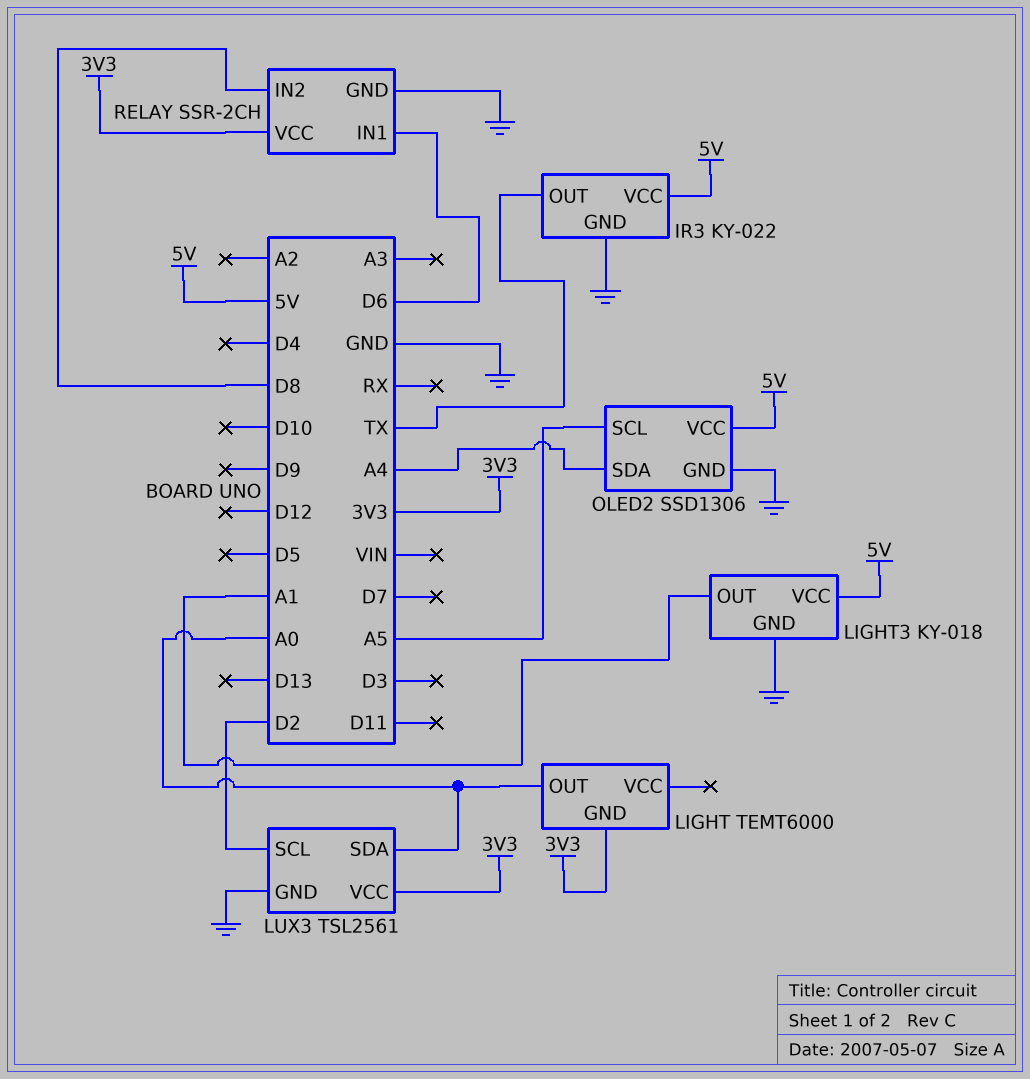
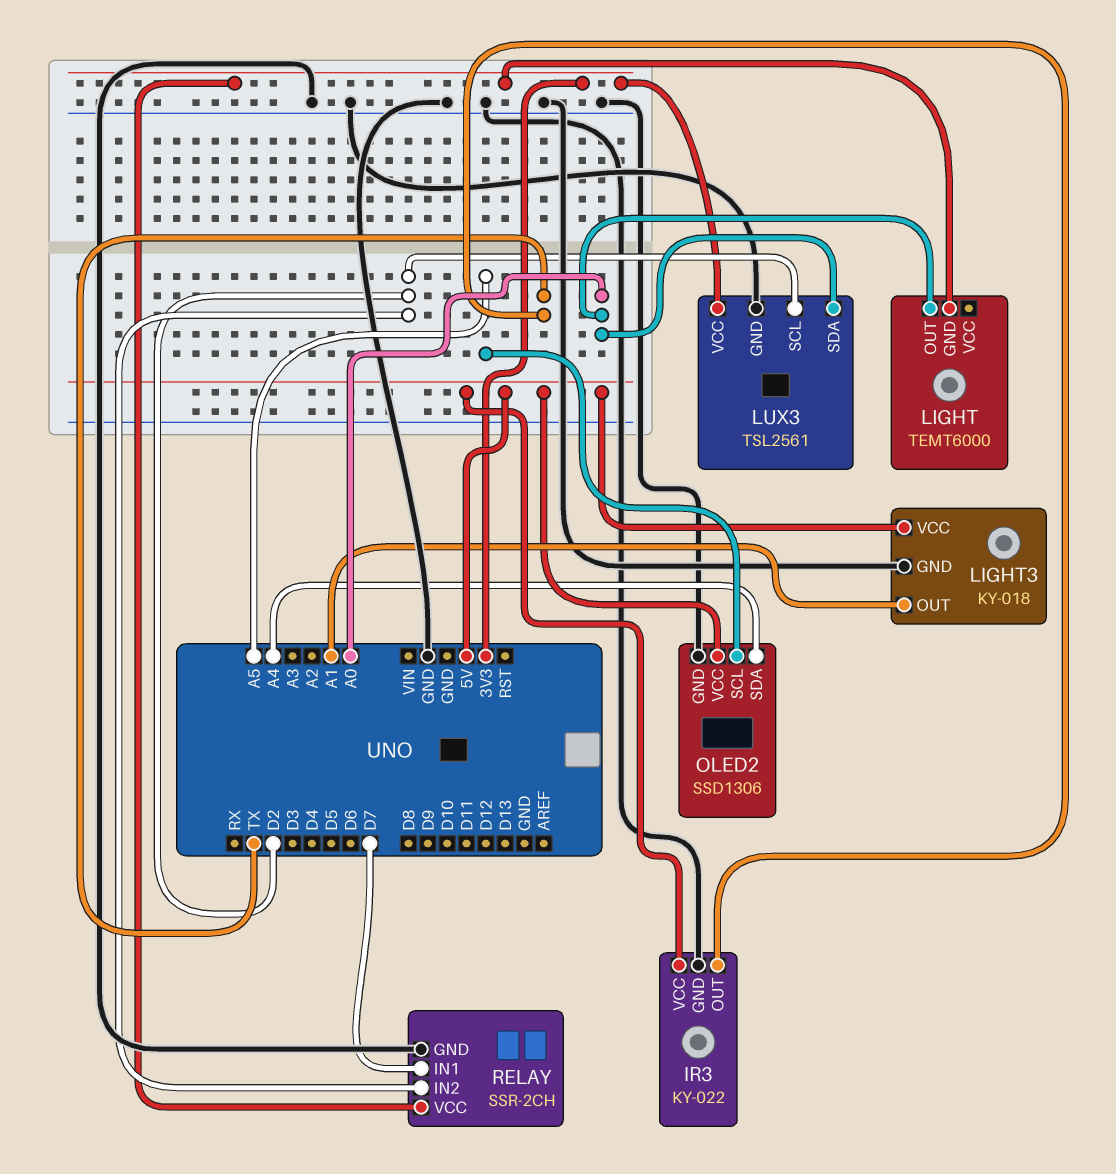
RELAY pin IN1: D6 -> D7
RELAY pin IN2: D8 -> D2

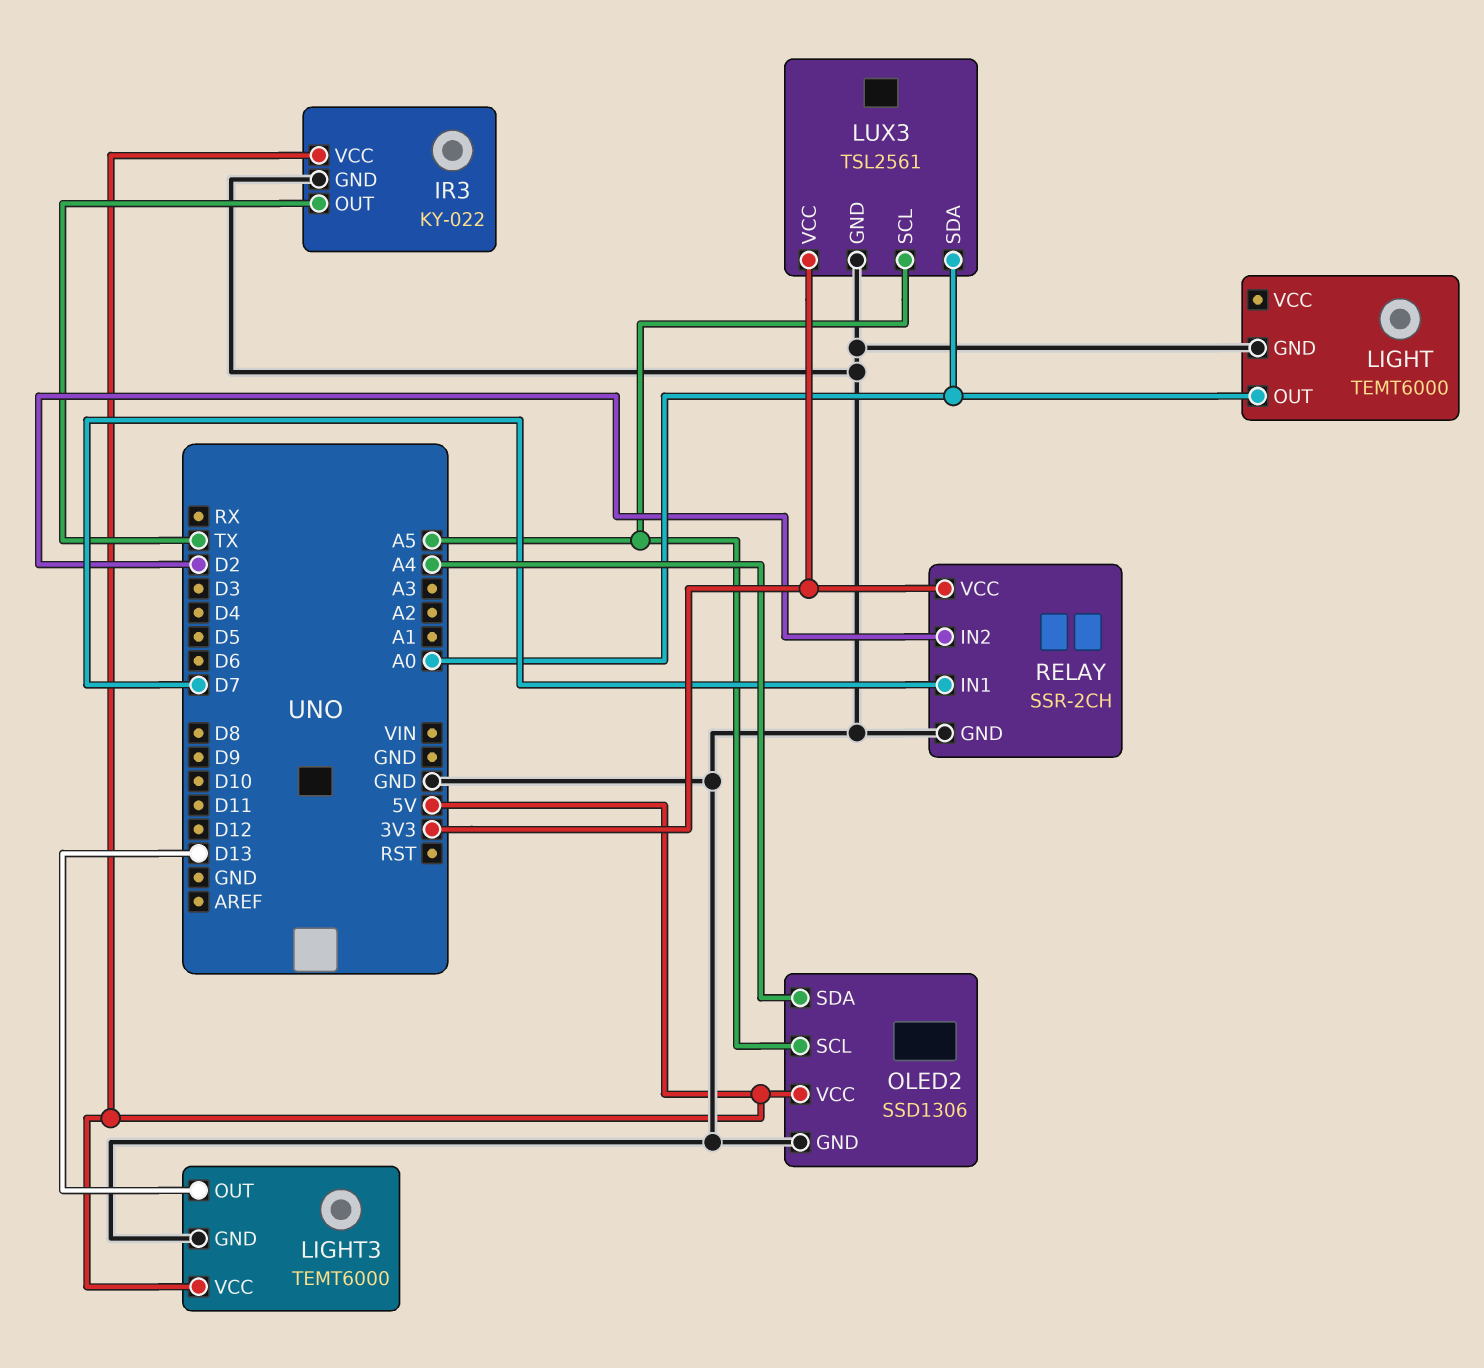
LIGHT pin GND: 3V3 -> GND
LIGHT3: KY-018 -> TEMT6000
LIGHT3 pin OUT: A1 -> D13
LUX3 pin SCL: D2 -> A5

